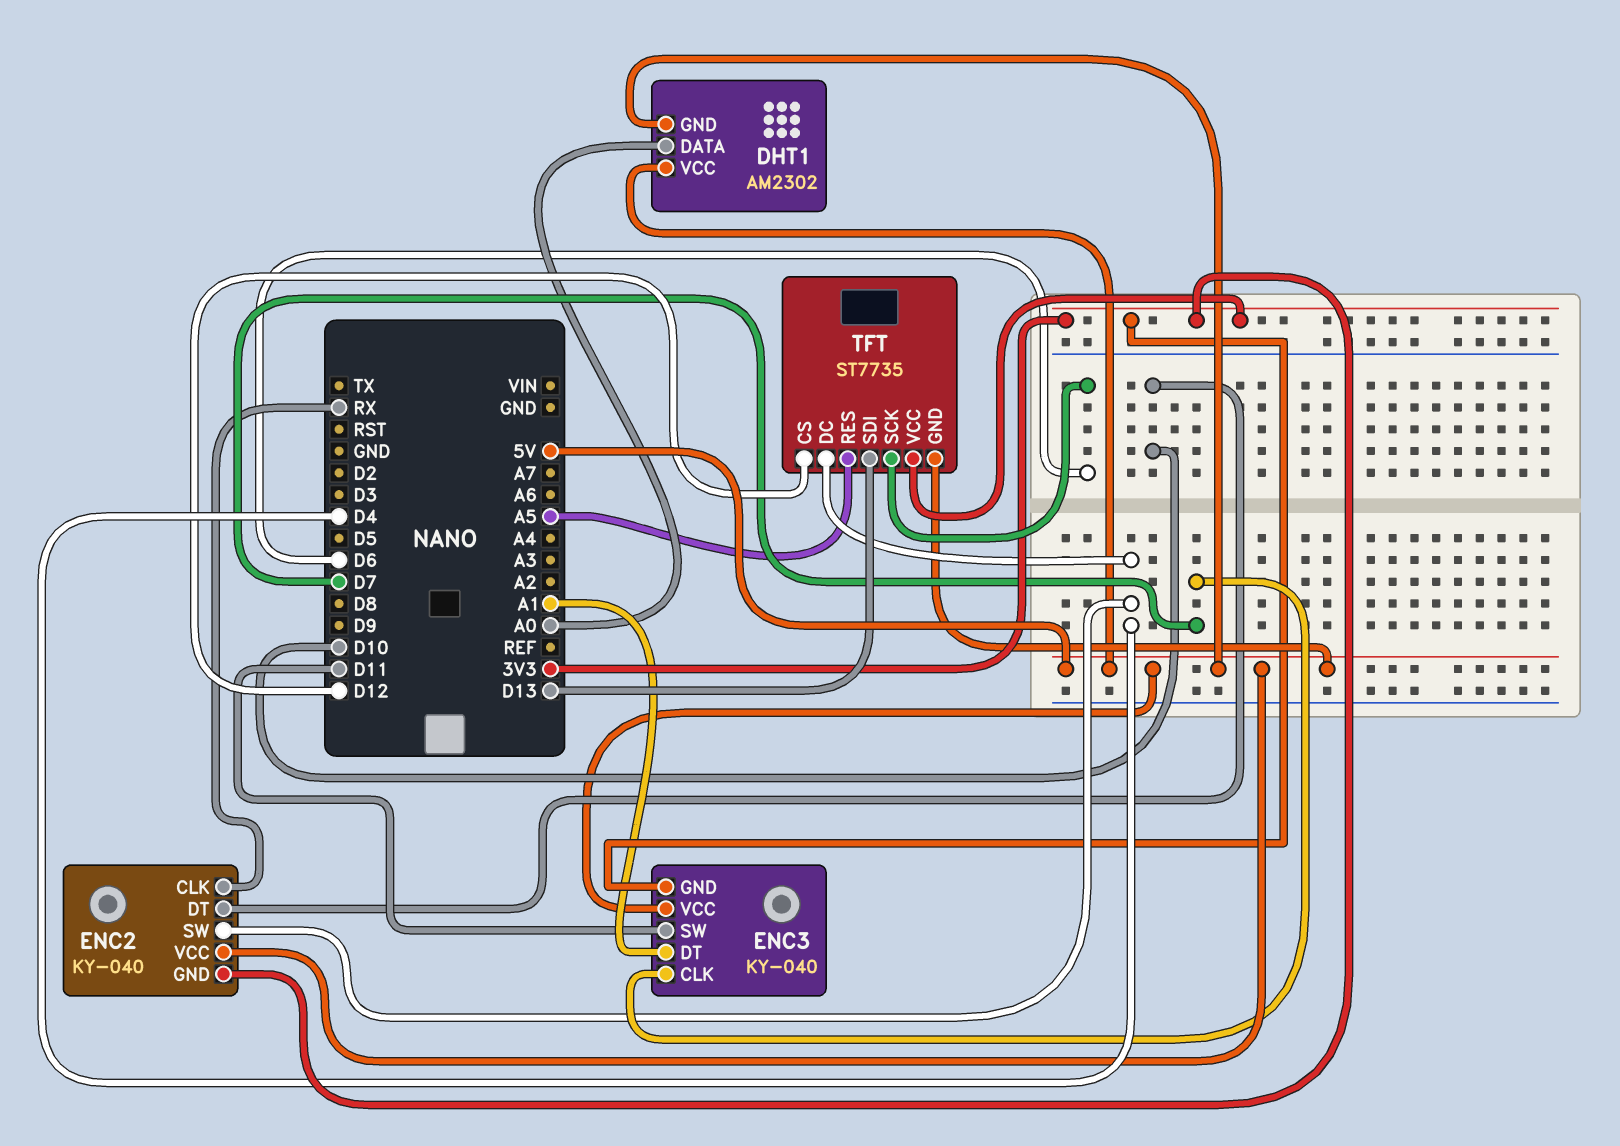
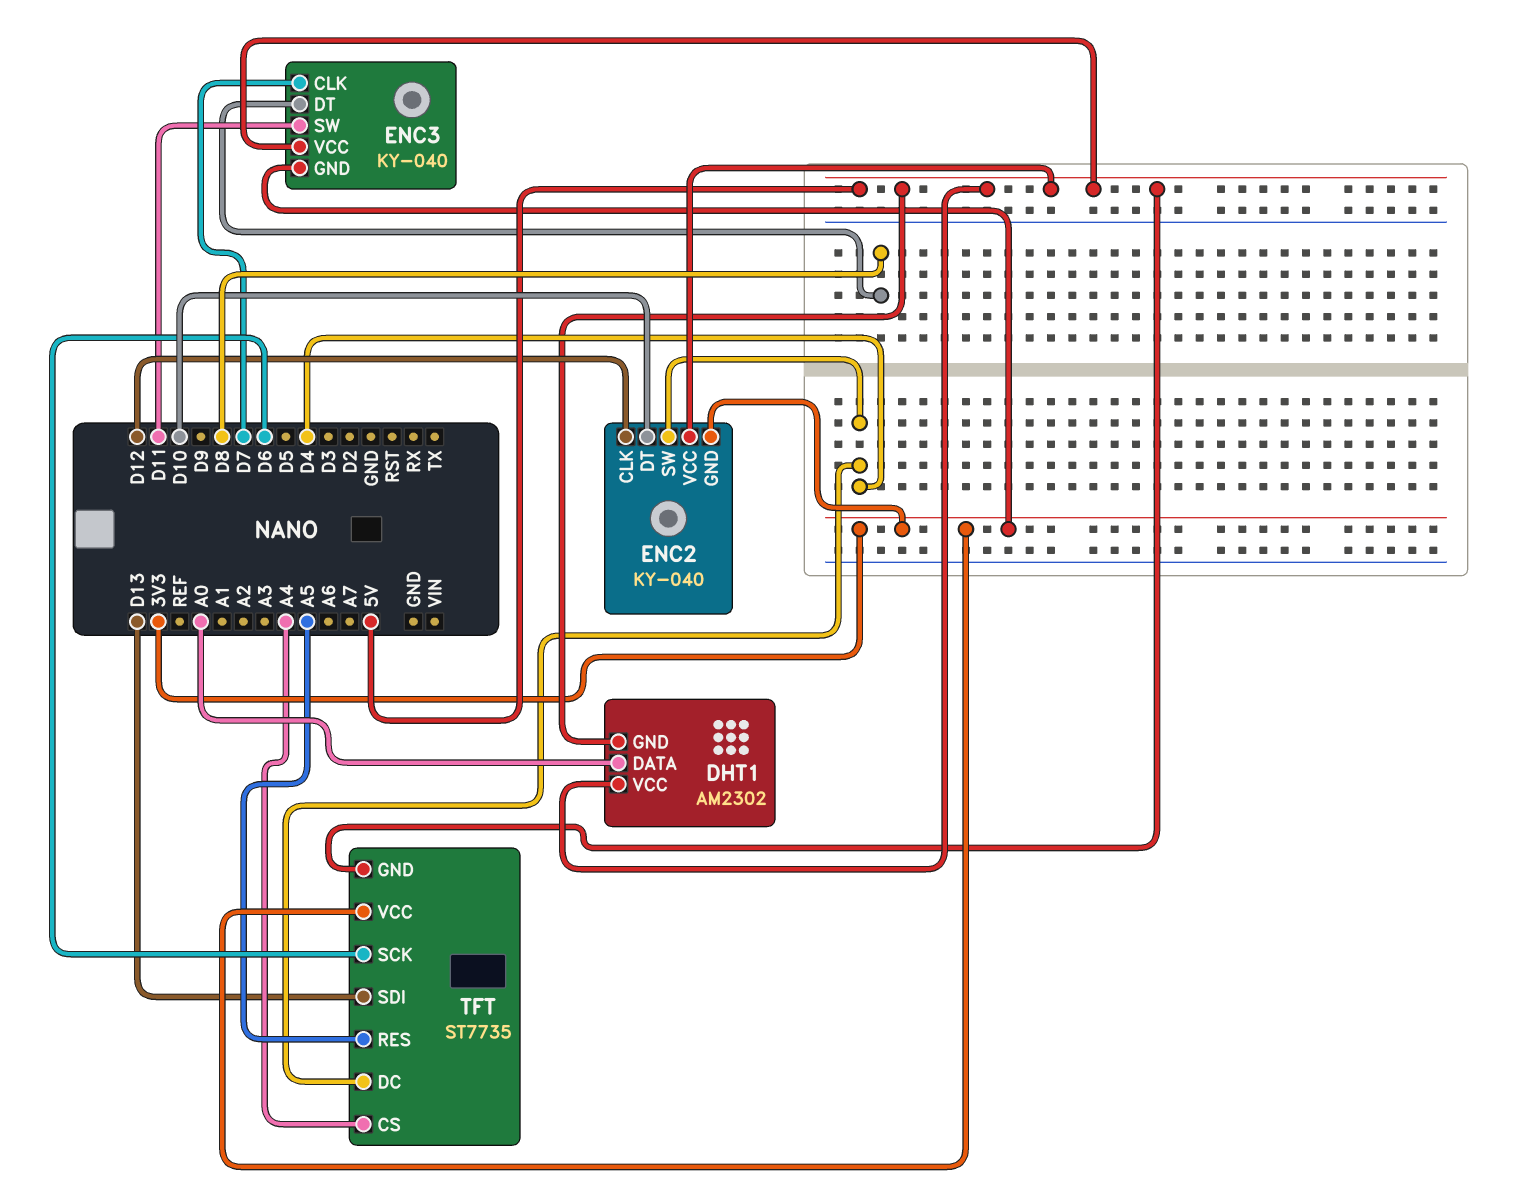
ENC2 pin CLK: RX -> D12
ENC3 pin DT: A1 -> D8
TFT pin CS: D12 -> A4

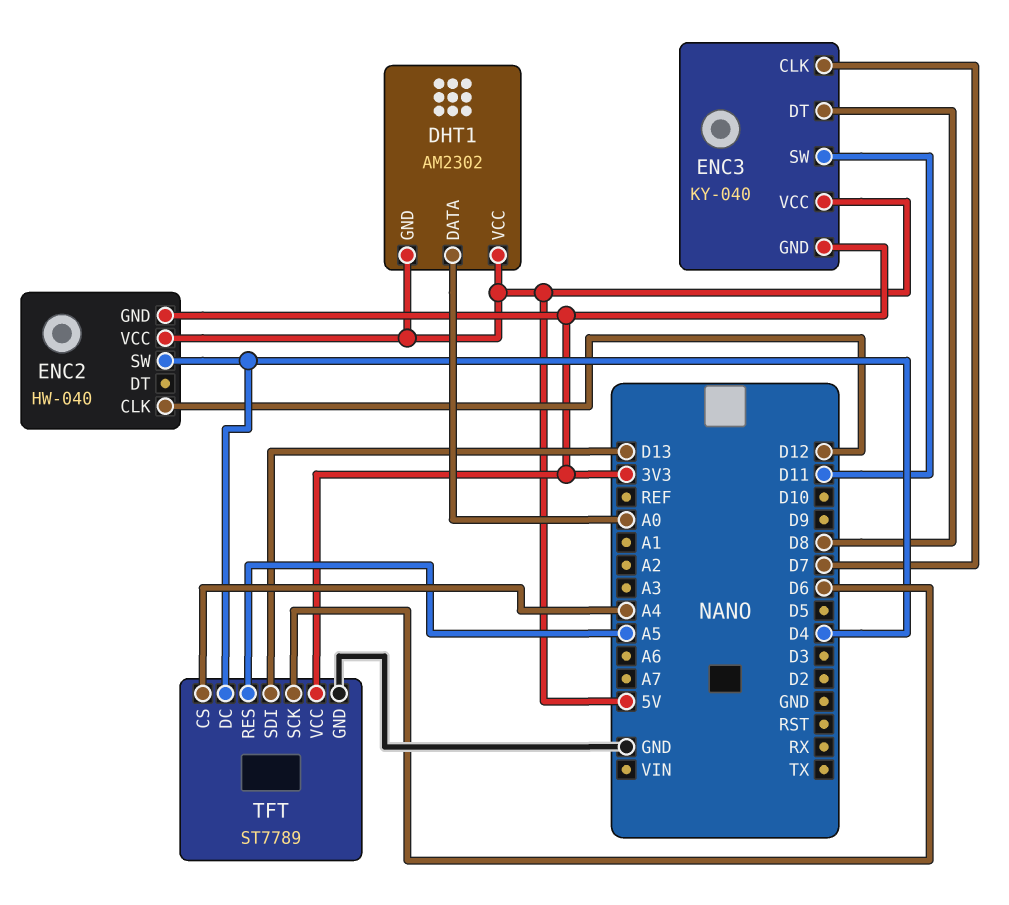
ENC2: KY-040 -> HW-040
ENC2 pin DT: D10 -> none
TFT: ST7735 -> ST7789
TFT pin GND: 5V -> GND

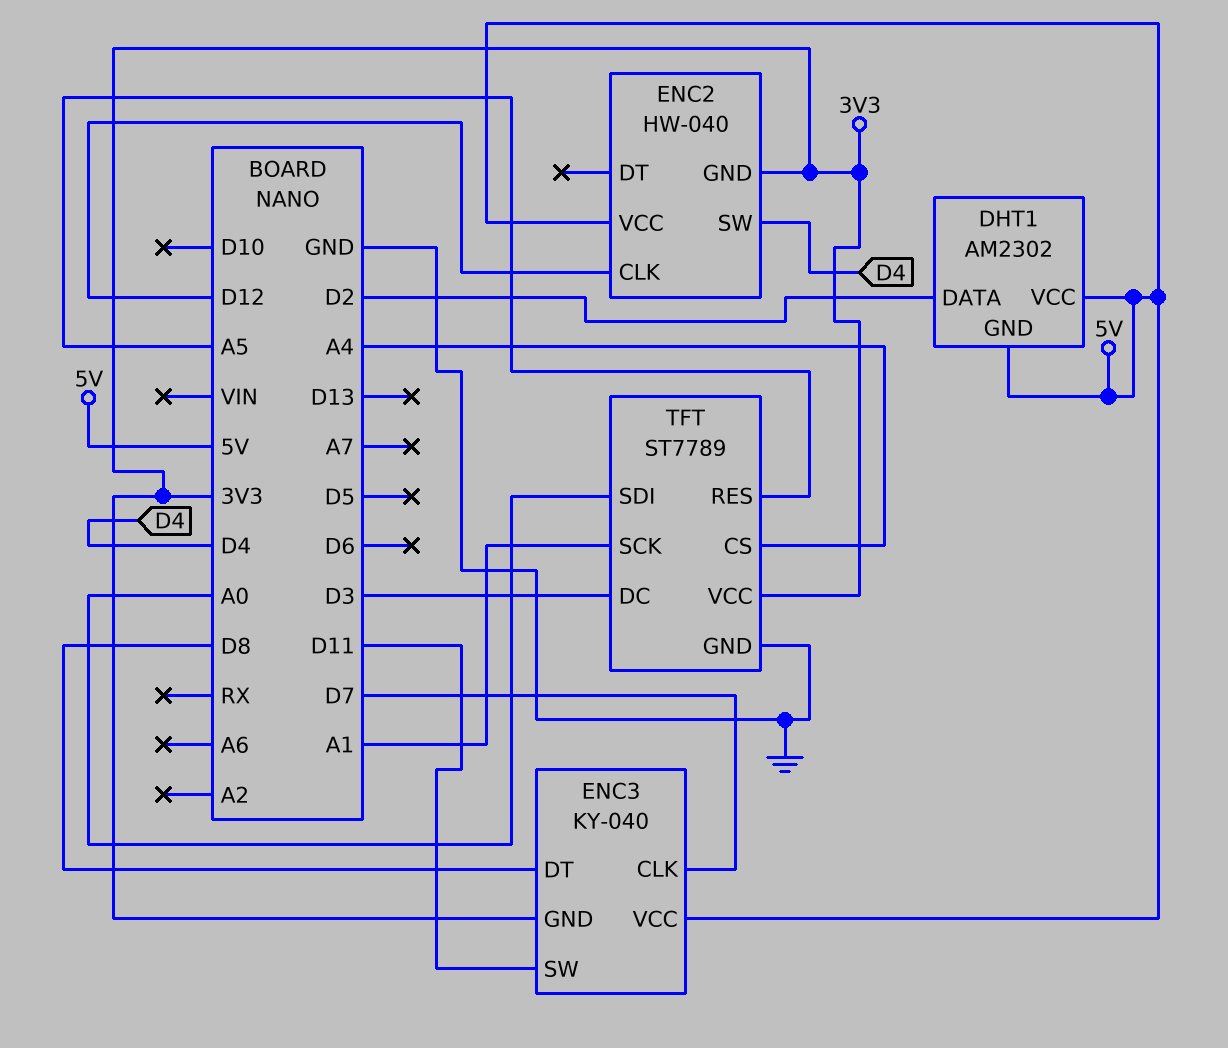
DHT1 pin DATA: A0 -> D2
TFT pin DC: D4 -> D3
TFT pin SCK: D6 -> A1
TFT pin SDI: D13 -> A0

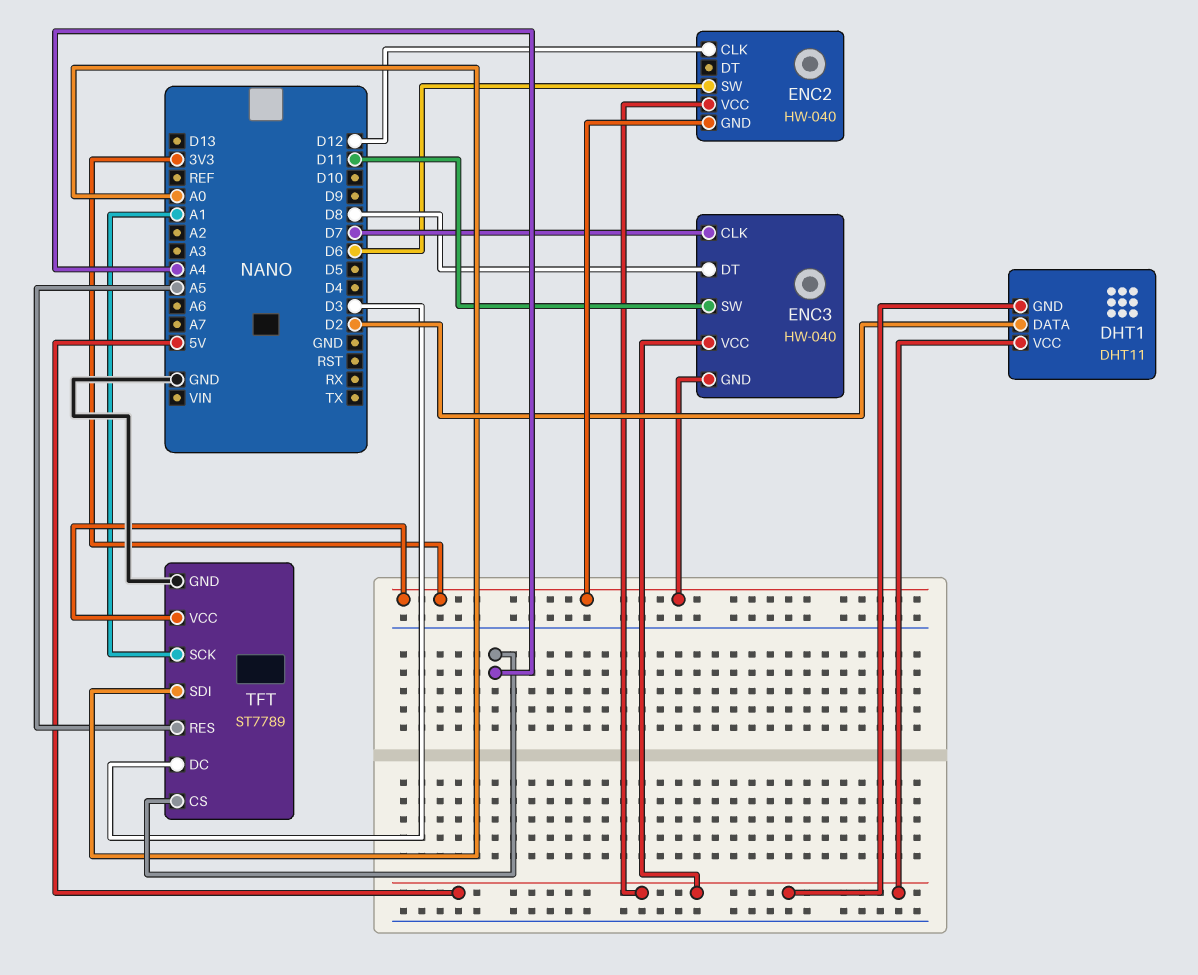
DHT1: AM2302 -> DHT11
ENC2 pin SW: D4 -> D6
ENC3: KY-040 -> HW-040

